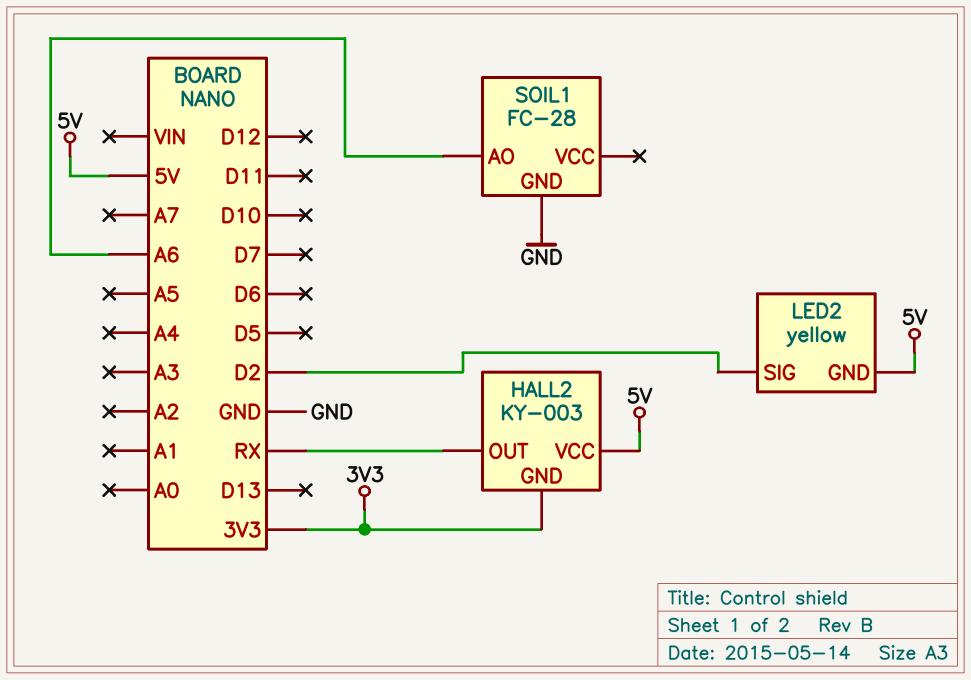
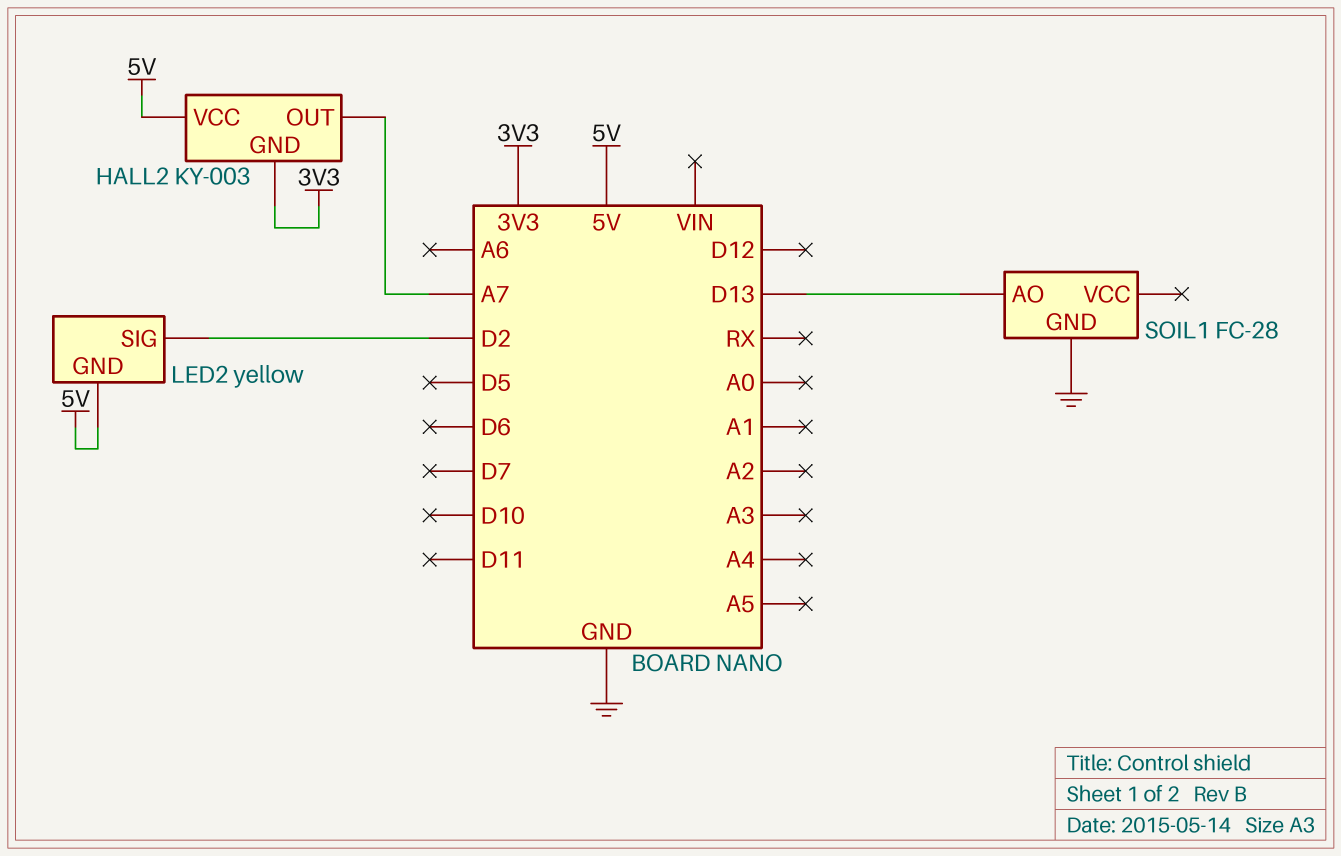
HALL2 pin OUT: RX -> A7
SOIL1 pin AO: A6 -> D13

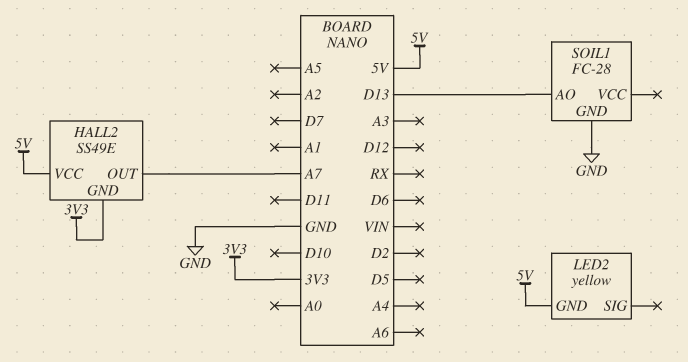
HALL2: KY-003 -> SS49E
LED2 pin SIG: D2 -> none

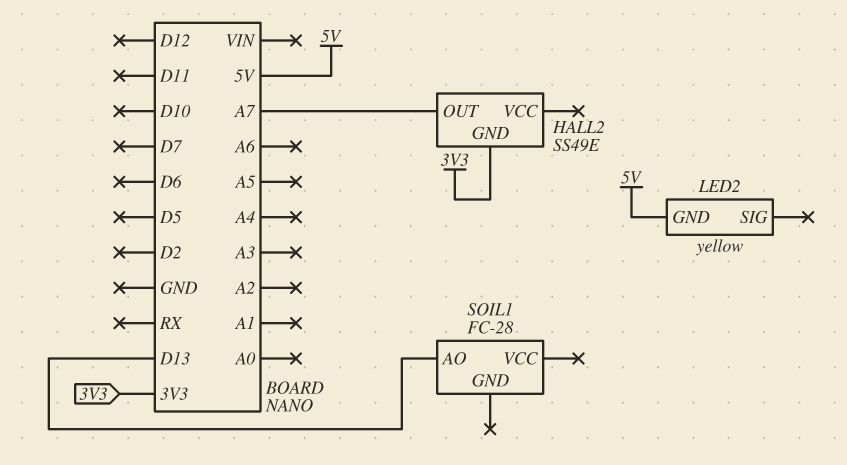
HALL2 pin VCC: 5V -> none
SOIL1 pin GND: GND -> none

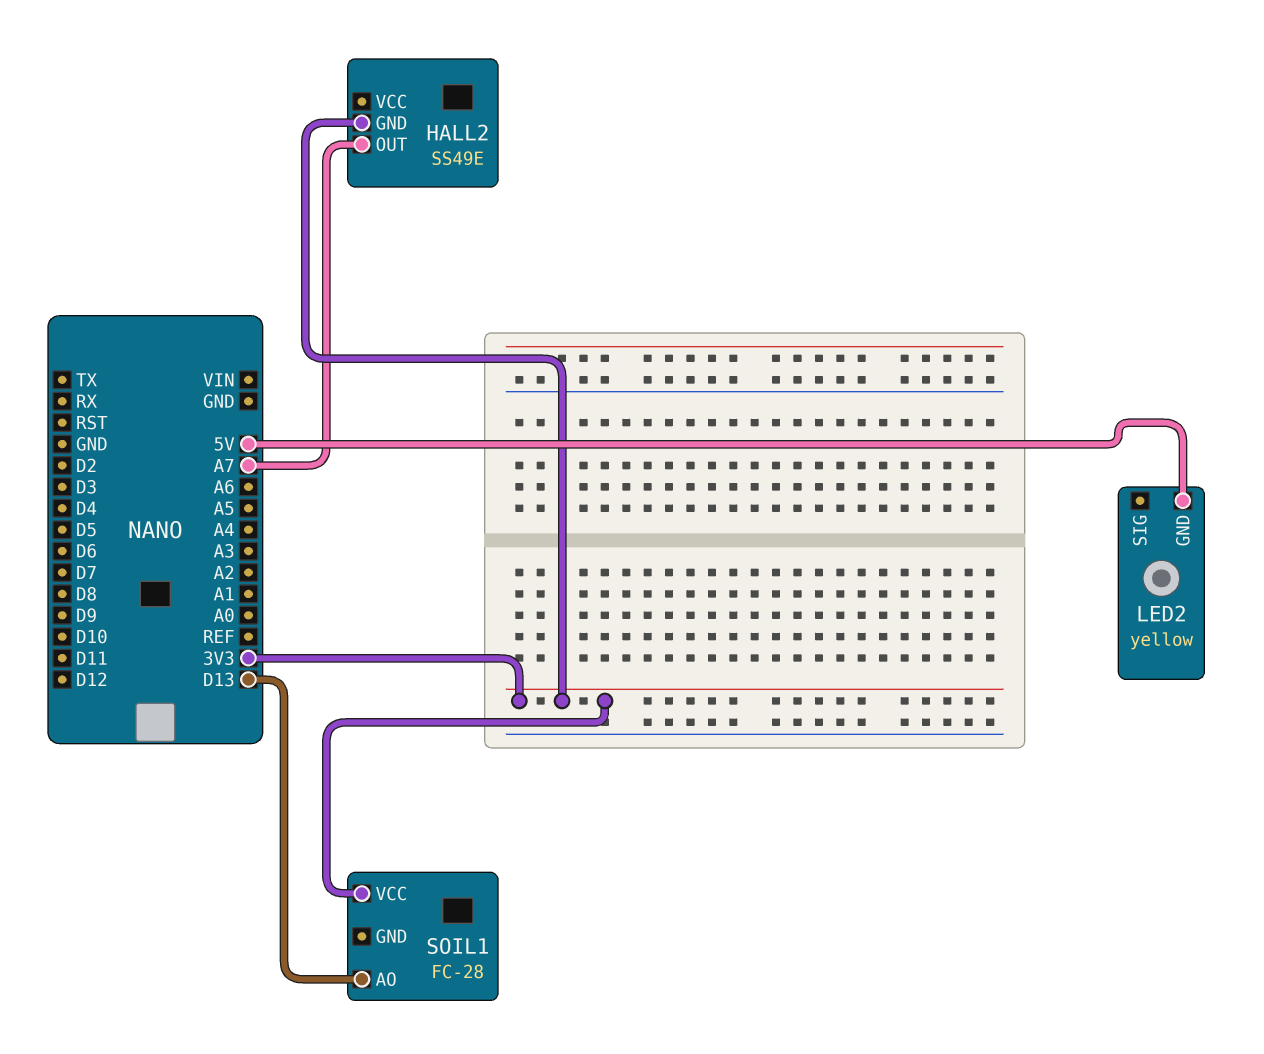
SOIL1 pin VCC: none -> 3V3

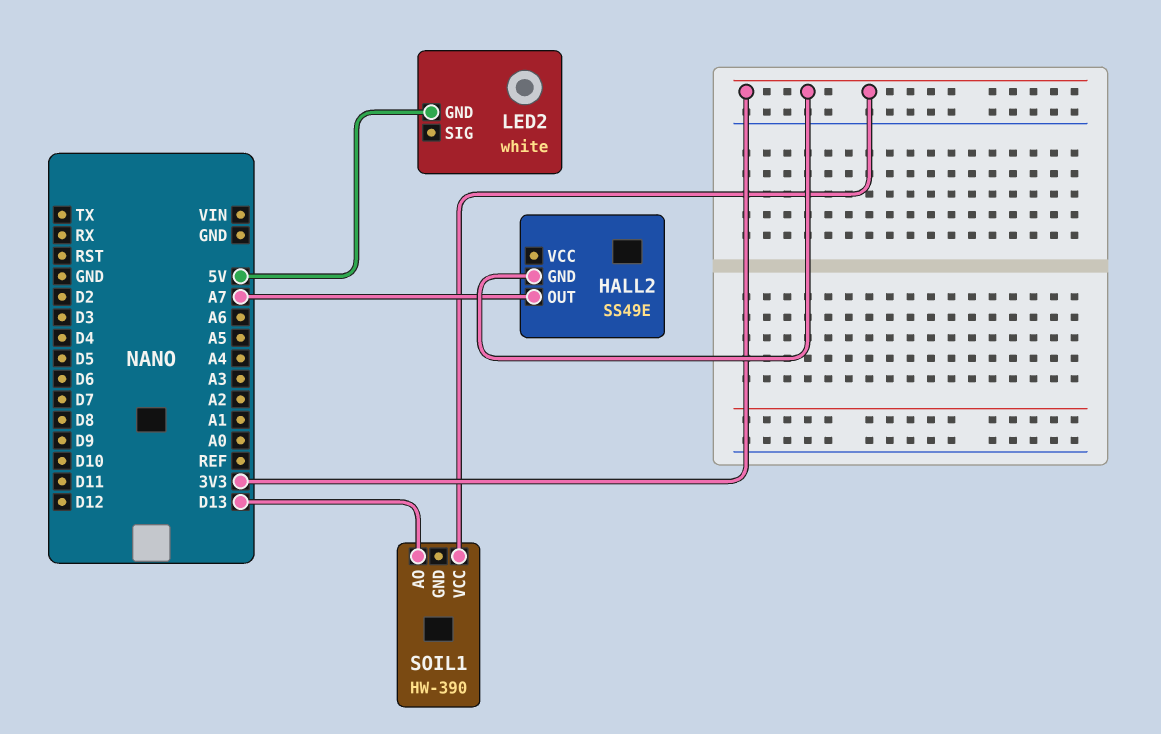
LED2: yellow -> white
SOIL1: FC-28 -> HW-390

